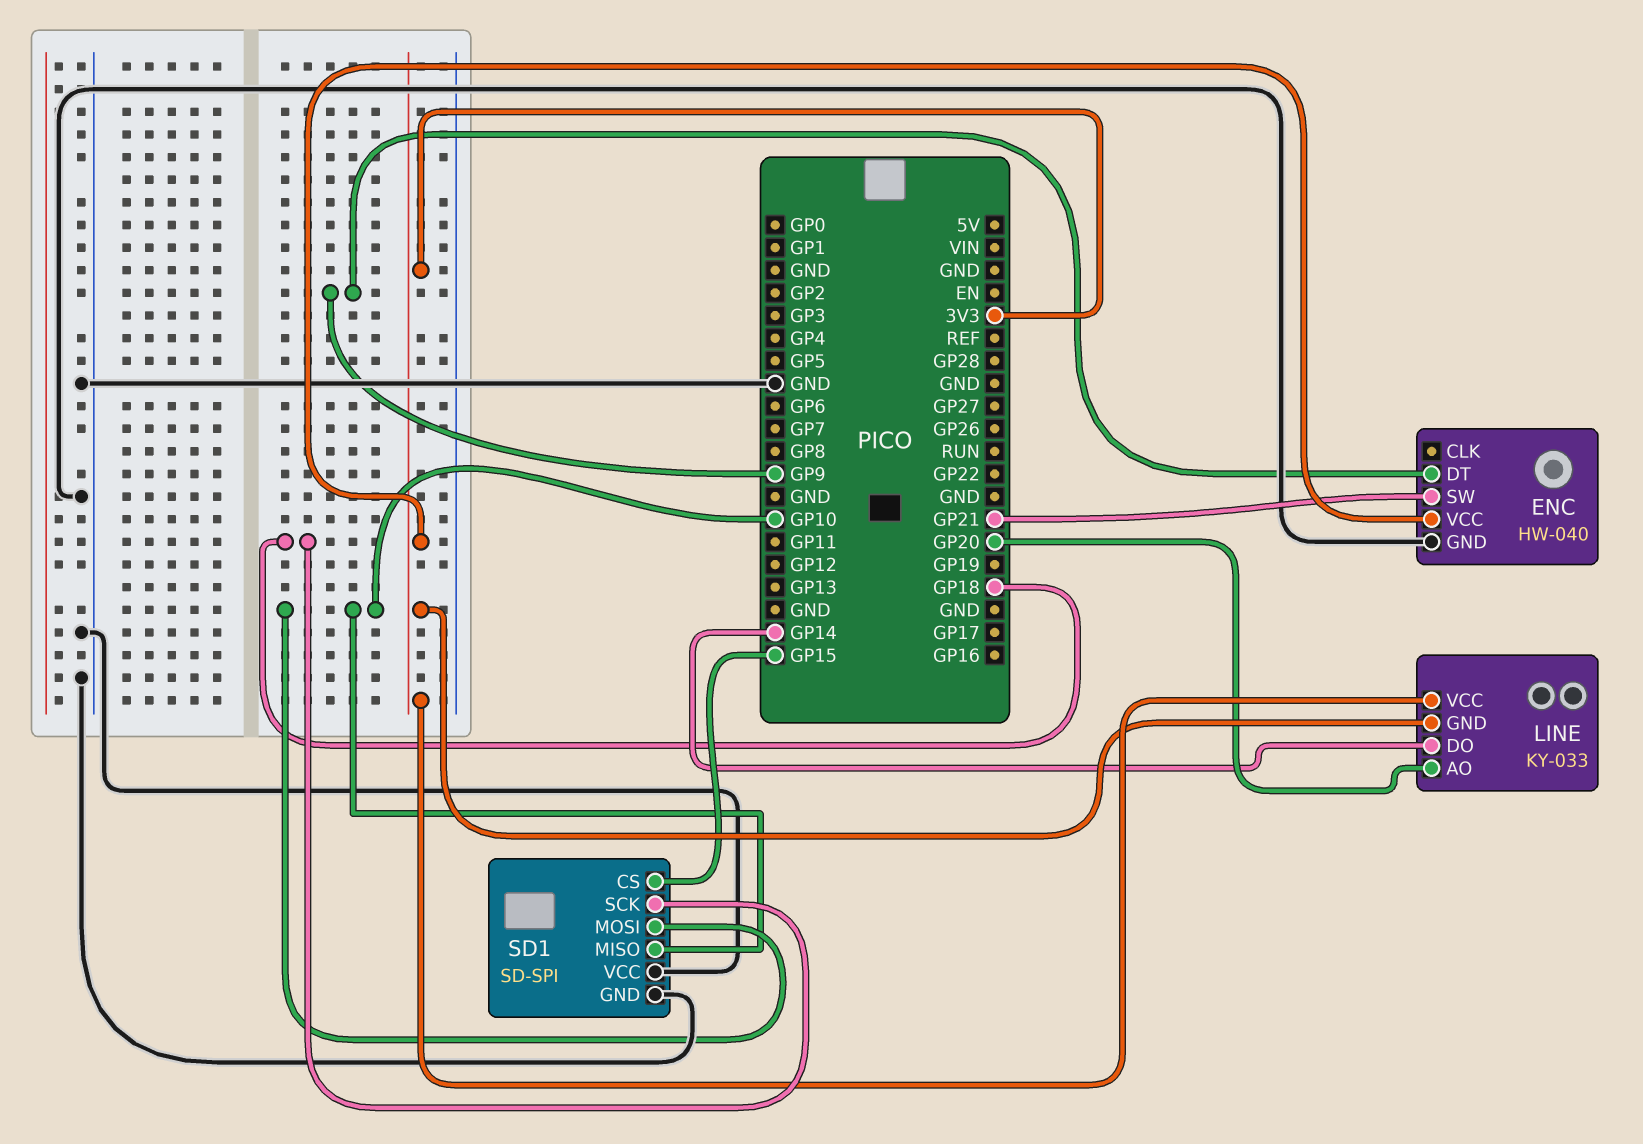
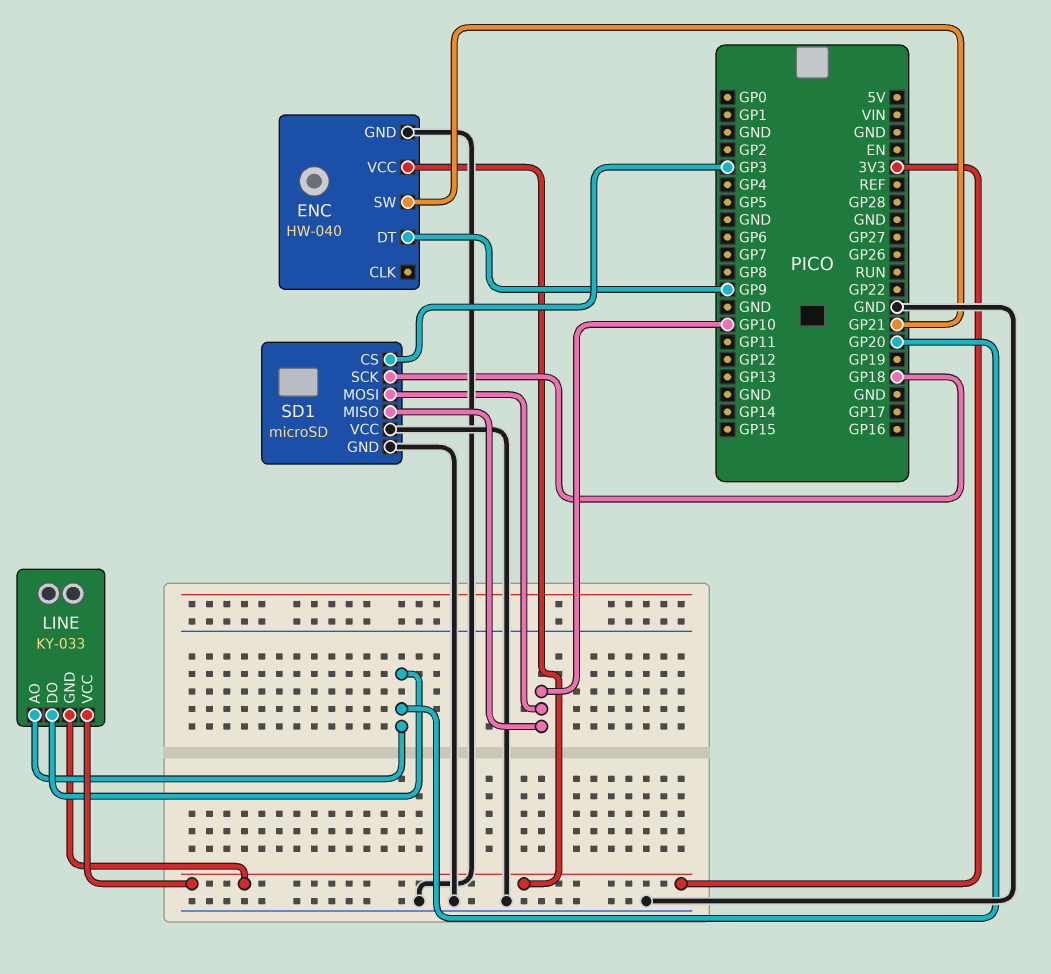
LINE pin DO: GP14 -> GP20
SD1: SD-SPI -> microSD
SD1 pin CS: GP15 -> GP3

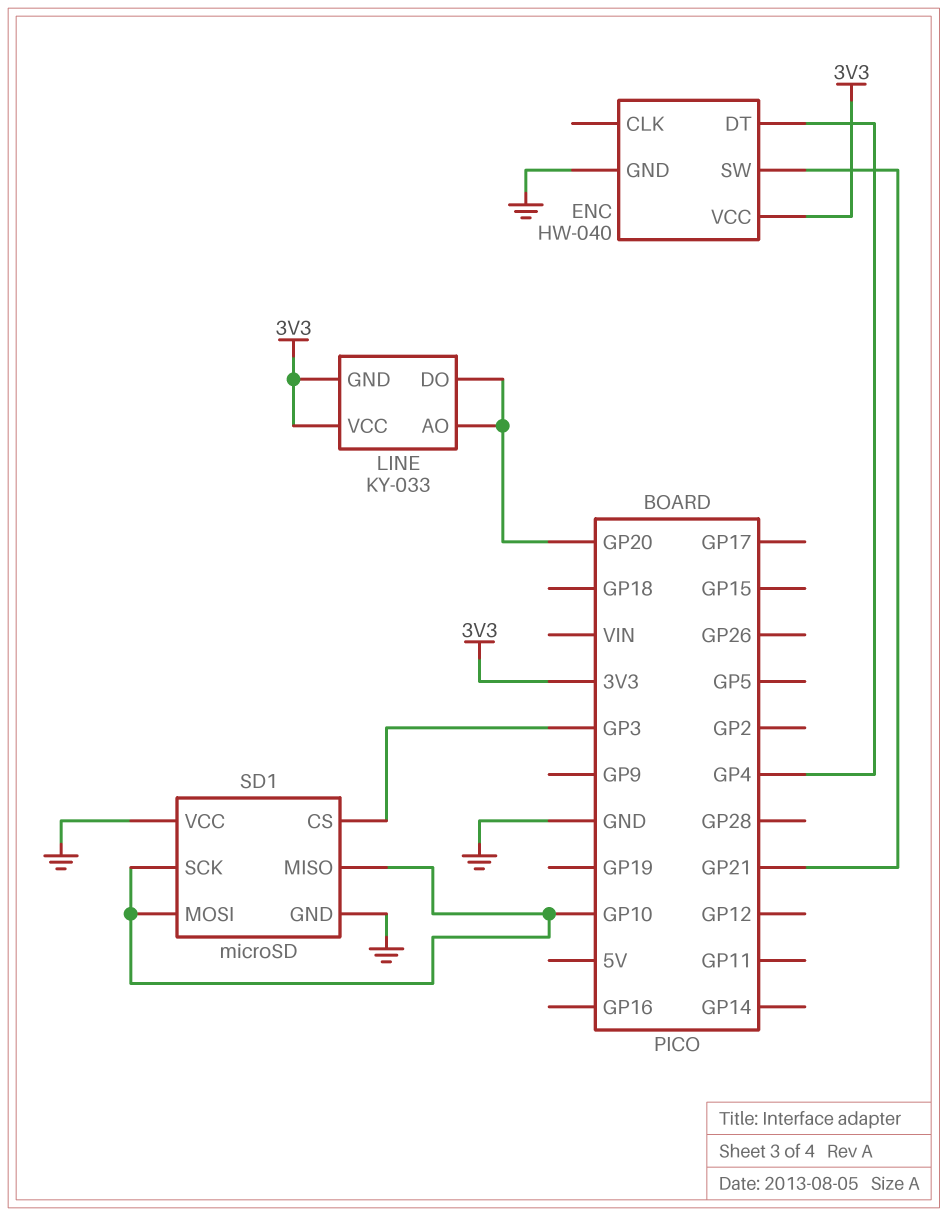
ENC pin DT: GP9 -> GP4
SD1 pin SCK: GP18 -> GP10

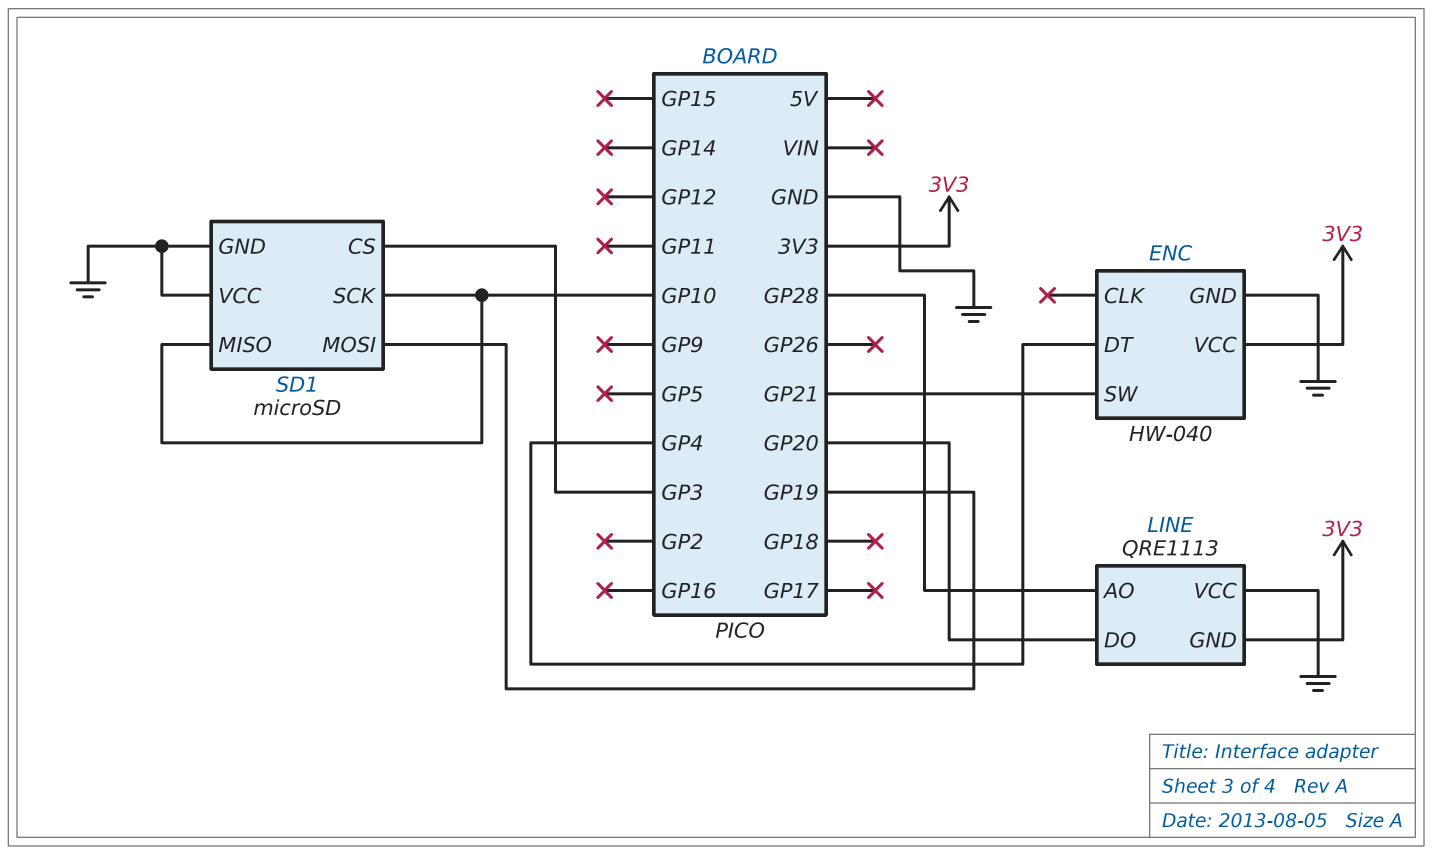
LINE: KY-033 -> QRE1113
LINE pin AO: GP20 -> GP28
LINE pin VCC: 3V3 -> GND
SD1 pin MOSI: GP10 -> GP19

